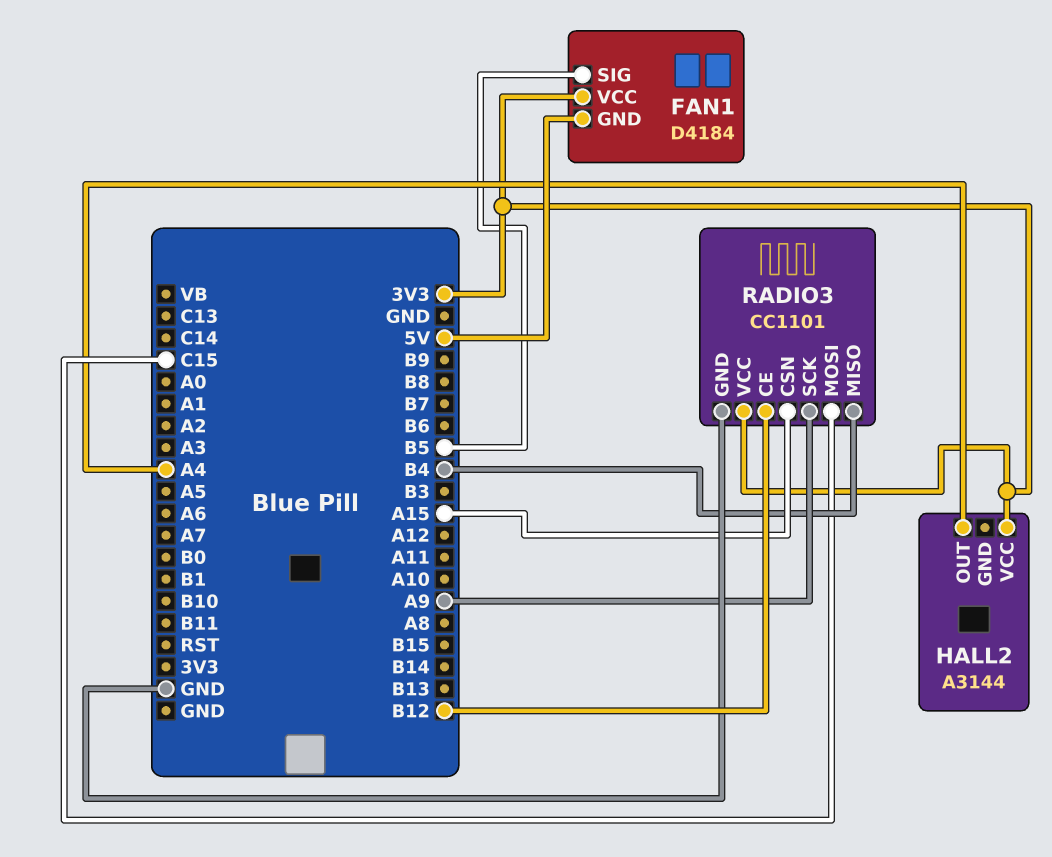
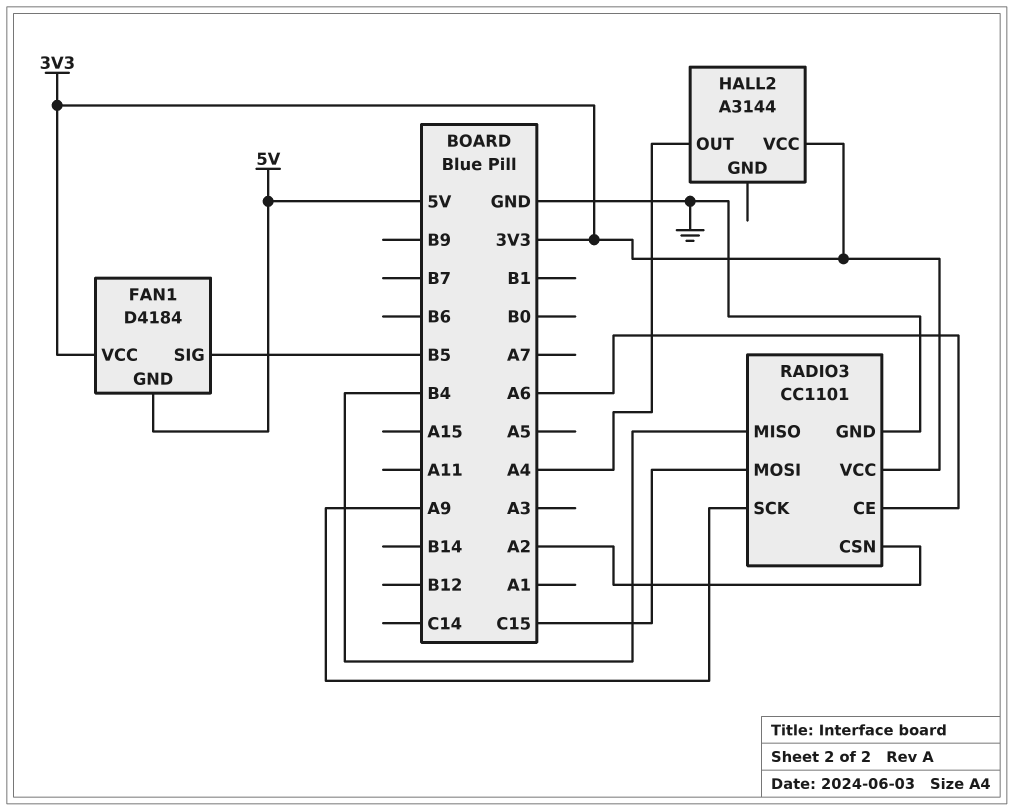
RADIO3 pin CE: B12 -> A6
RADIO3 pin CSN: A15 -> A2

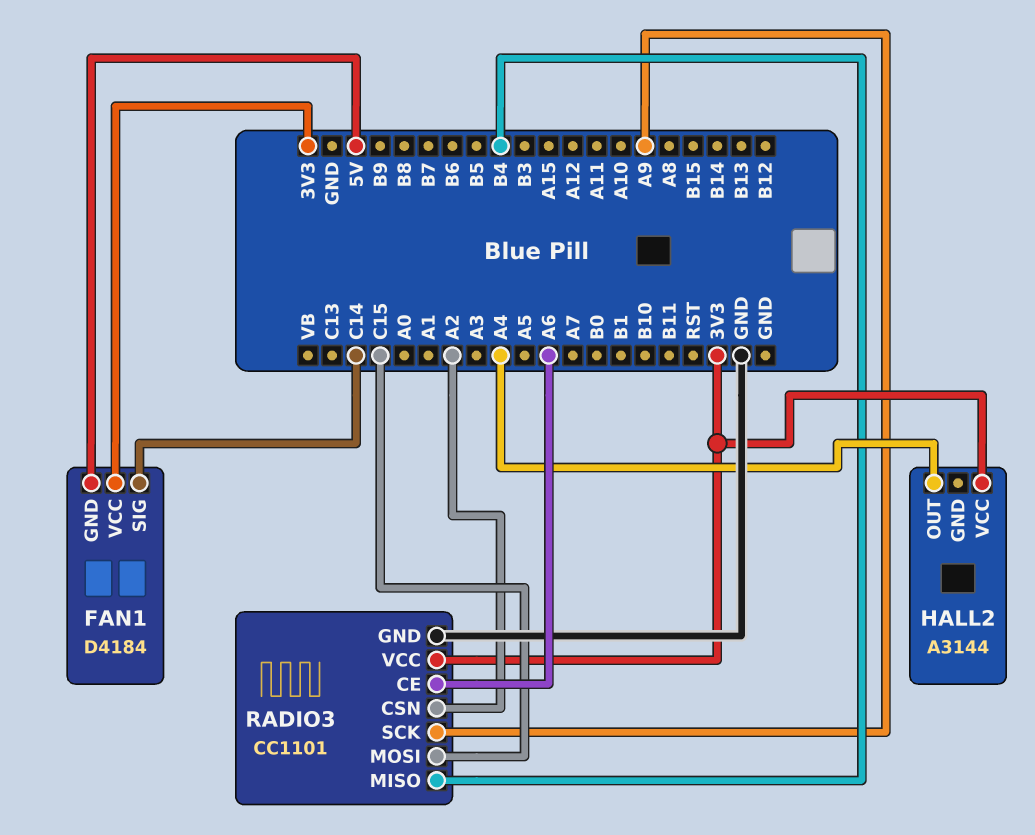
FAN1 pin SIG: B5 -> C14

